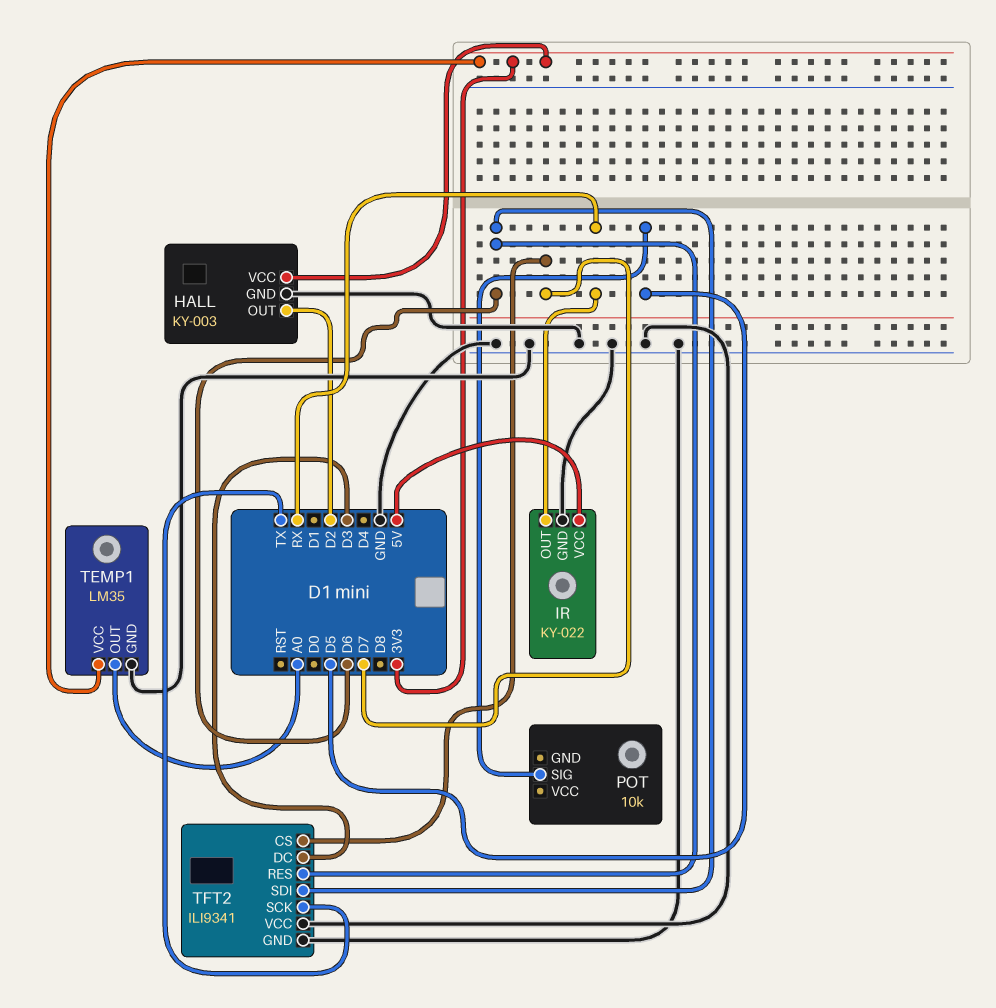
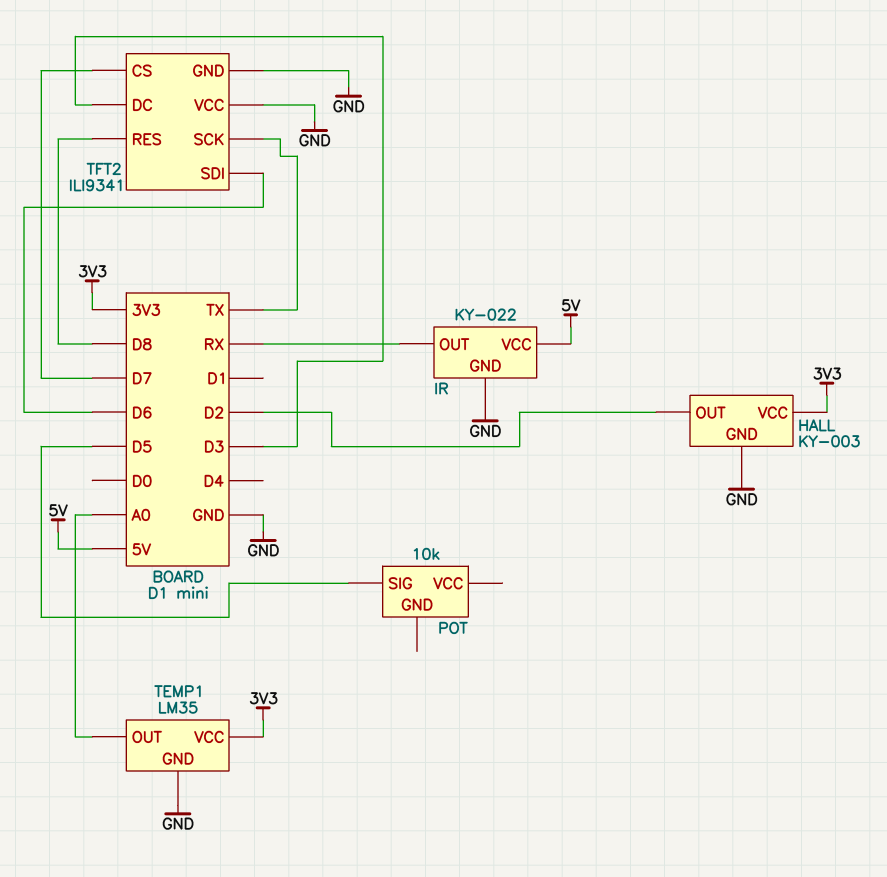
TFT2 pin RES: D6 -> D8

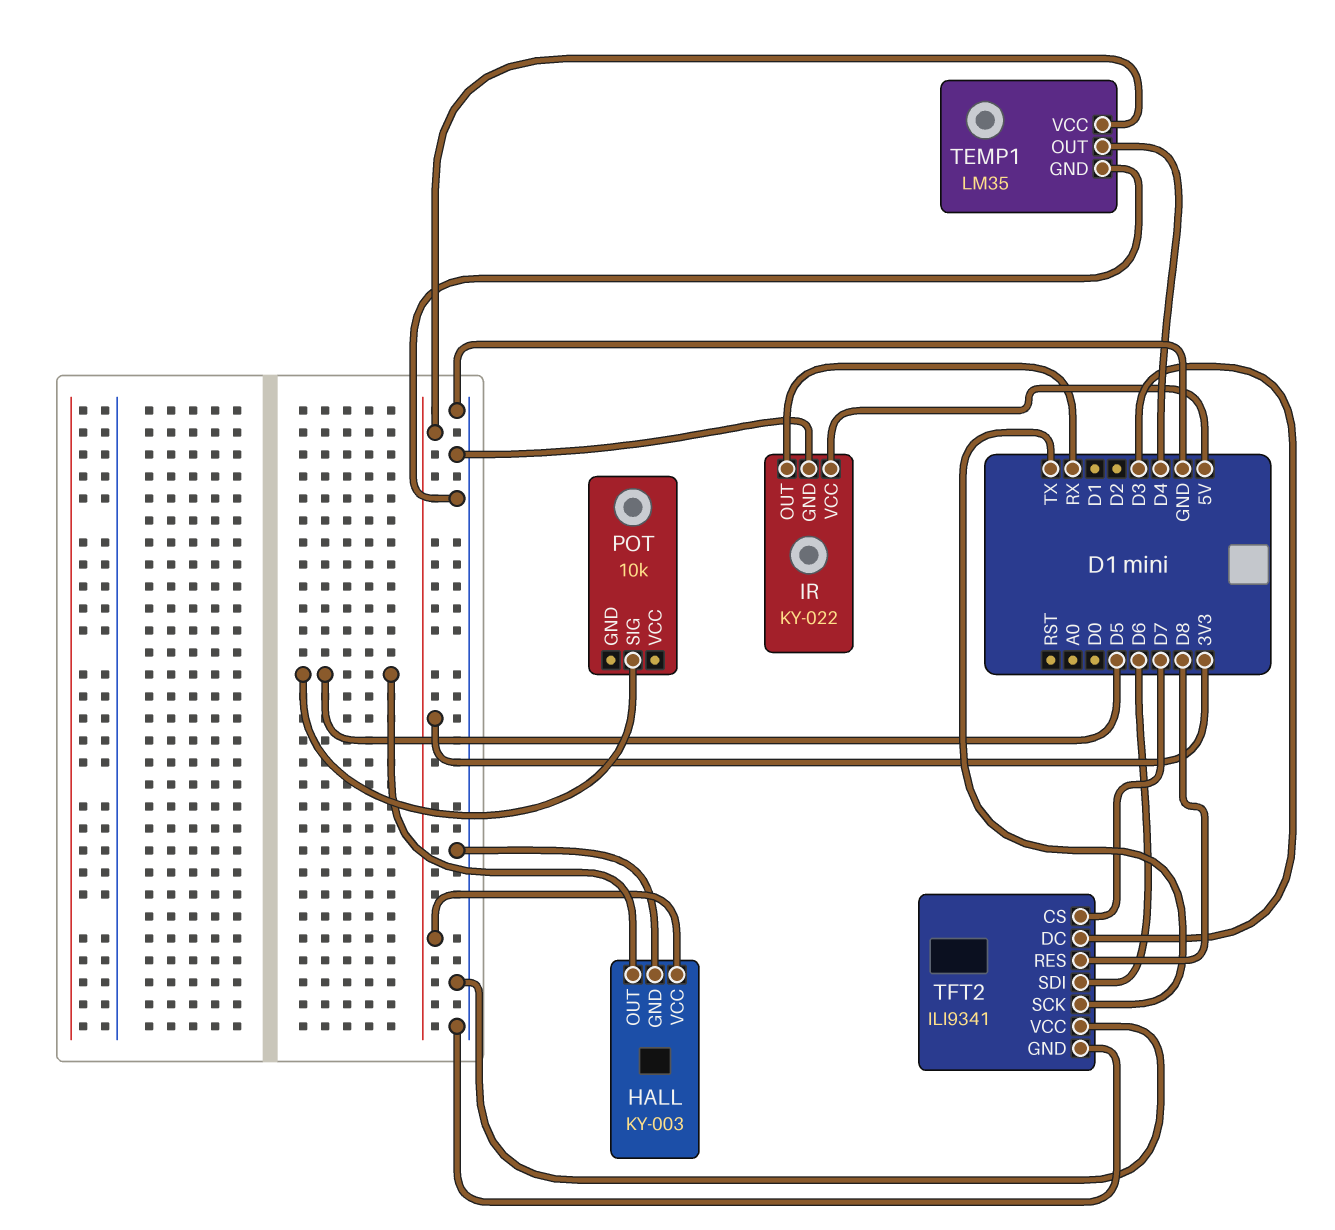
HALL pin OUT: D2 -> D5
TEMP1 pin OUT: A0 -> D4

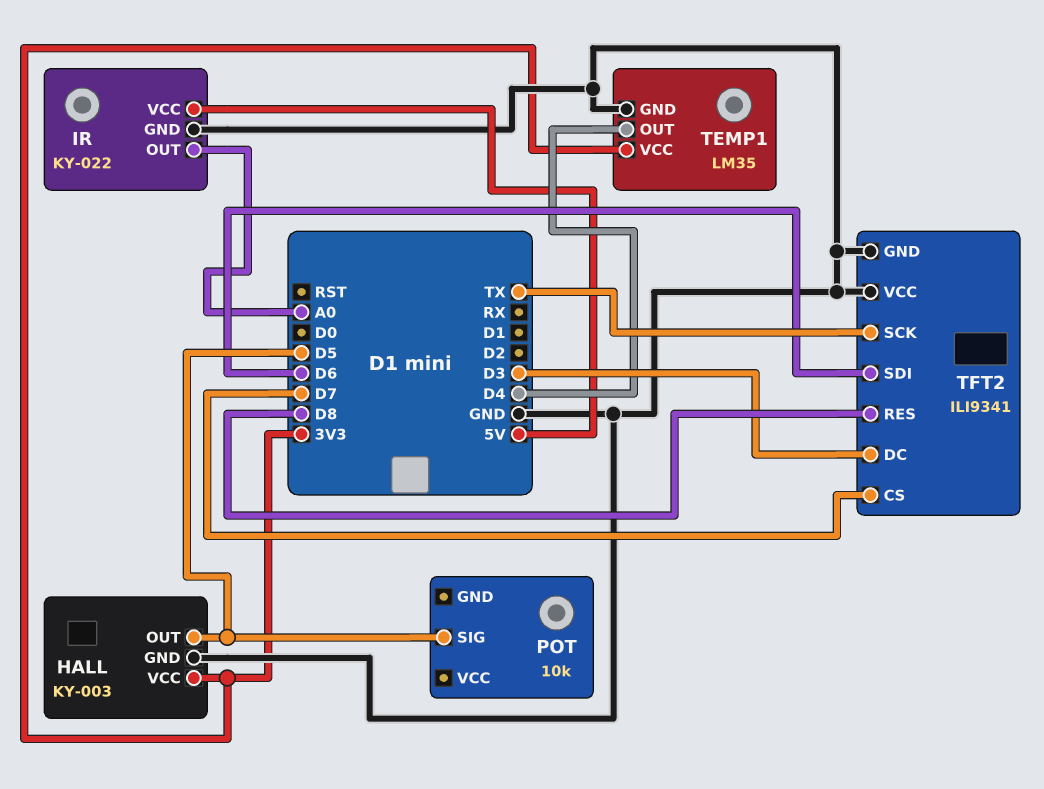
IR pin OUT: RX -> A0

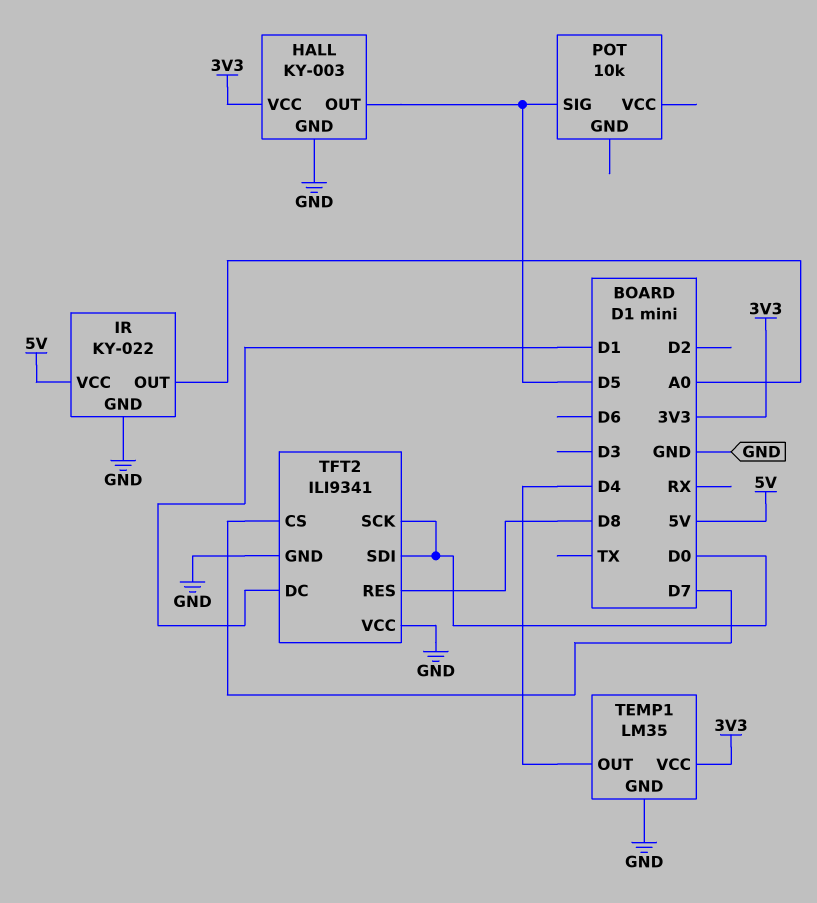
TFT2 pin DC: D3 -> D1
TFT2 pin SCK: TX -> D0
TFT2 pin SDI: D6 -> D0

